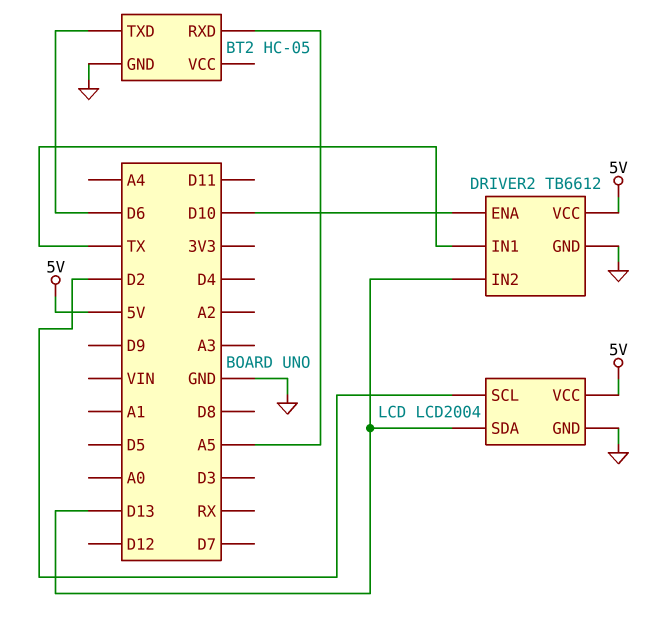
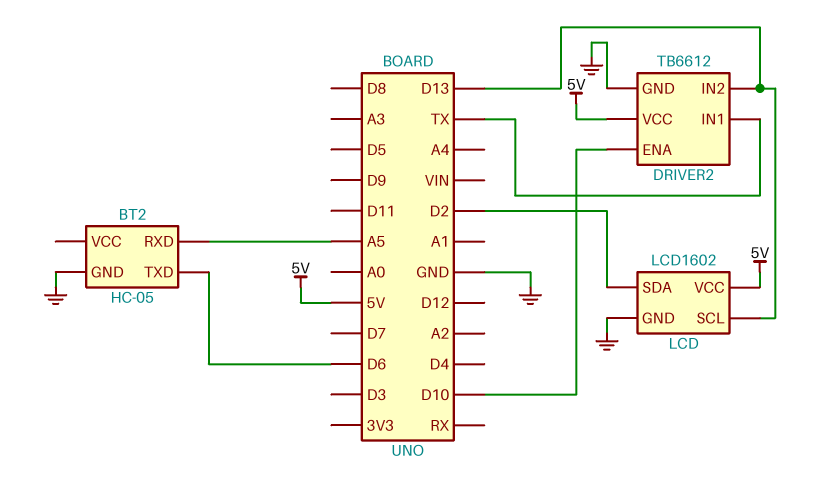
LCD: LCD2004 -> LCD1602
LCD pin SCL: D2 -> D13
LCD pin SDA: D13 -> D2

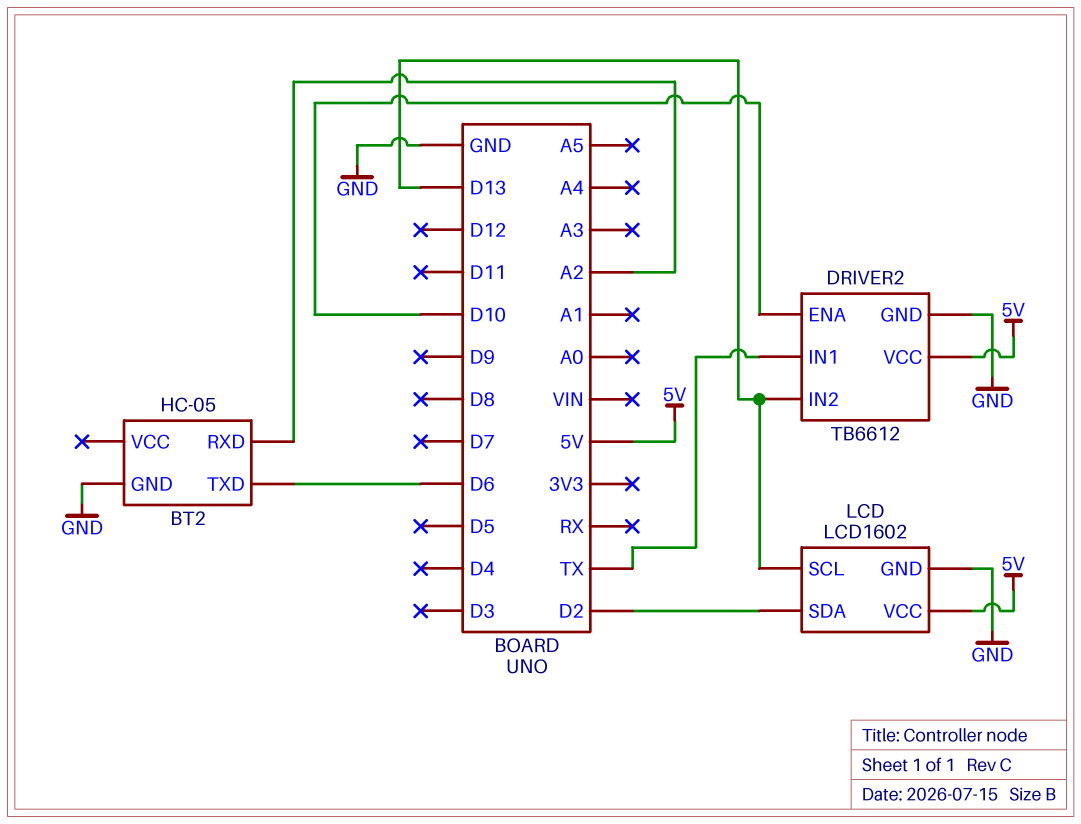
BT2 pin RXD: A5 -> A2

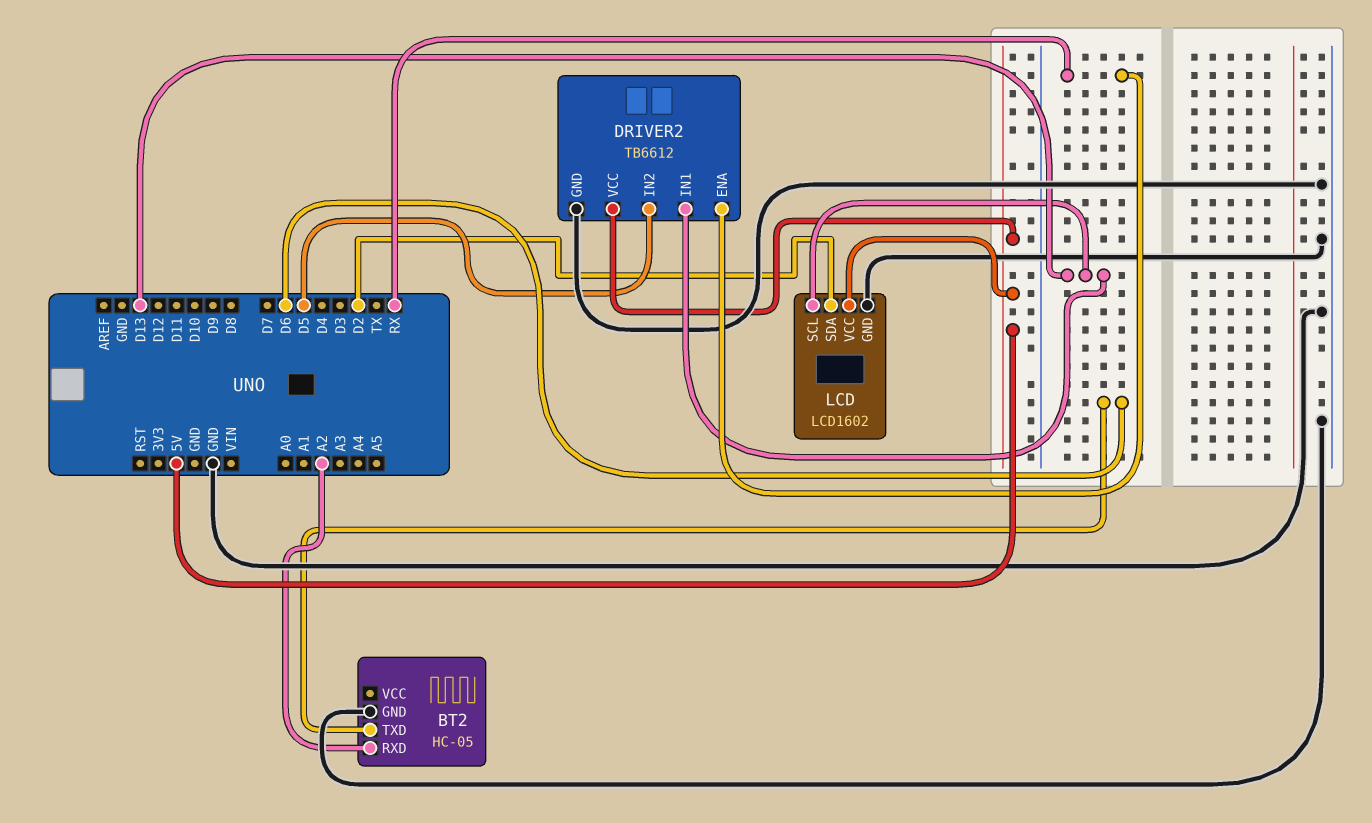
DRIVER2 pin ENA: D10 -> RX
DRIVER2 pin IN1: TX -> D13
DRIVER2 pin IN2: D13 -> D5

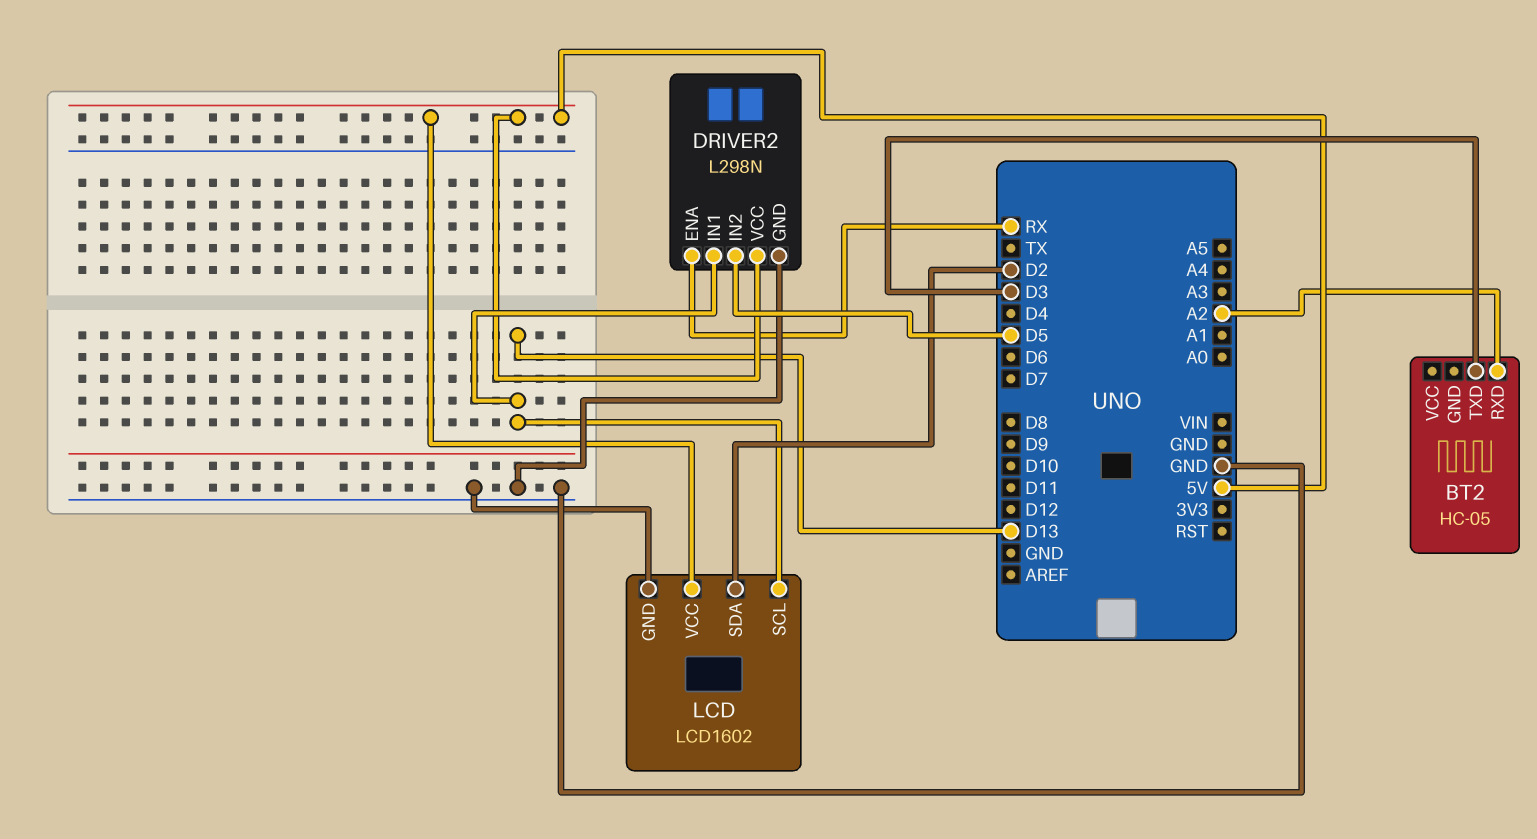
BT2 pin GND: GND -> none
BT2 pin TXD: D6 -> D3
DRIVER2: TB6612 -> L298N

